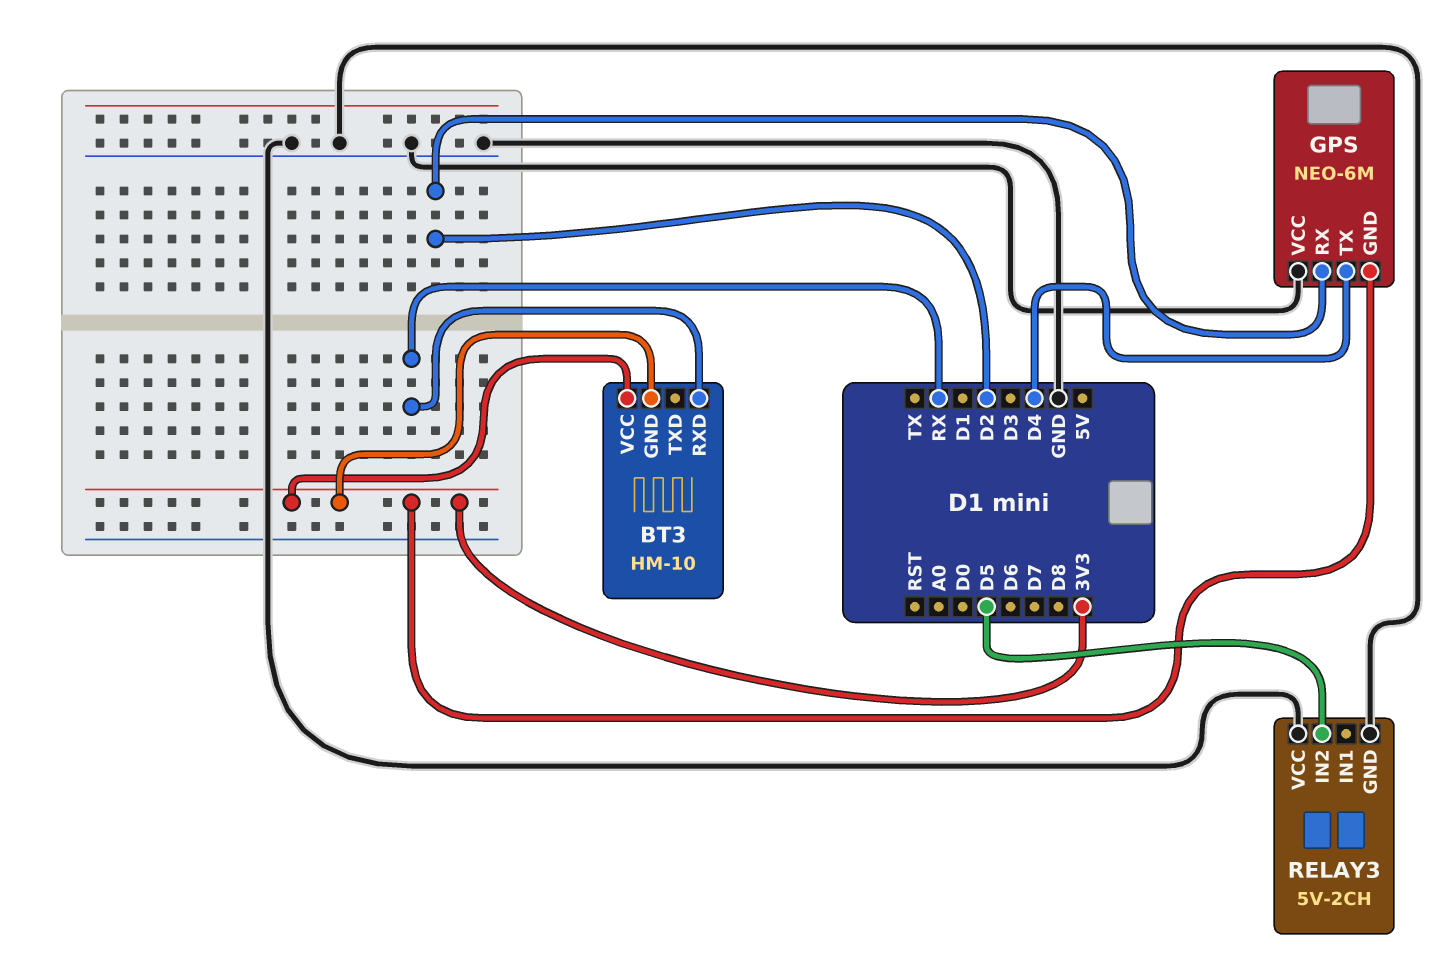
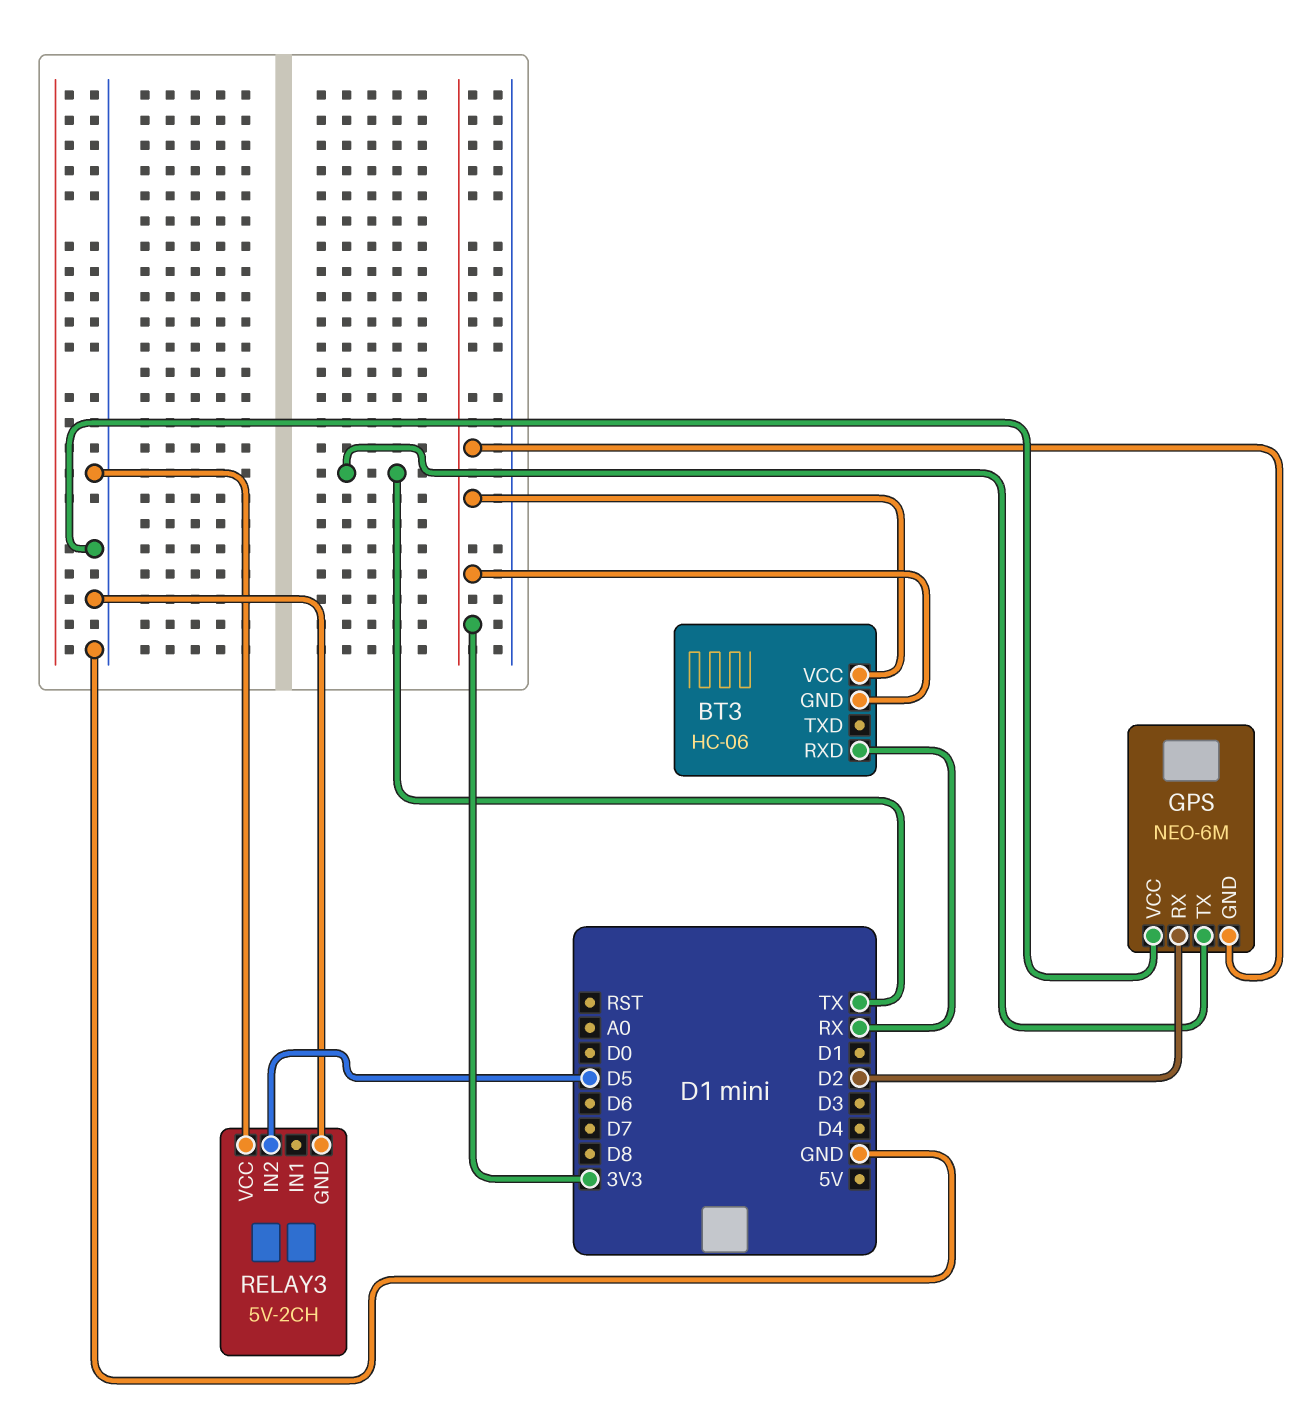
BT3: HM-10 -> HC-06
GPS pin TX: D4 -> TX

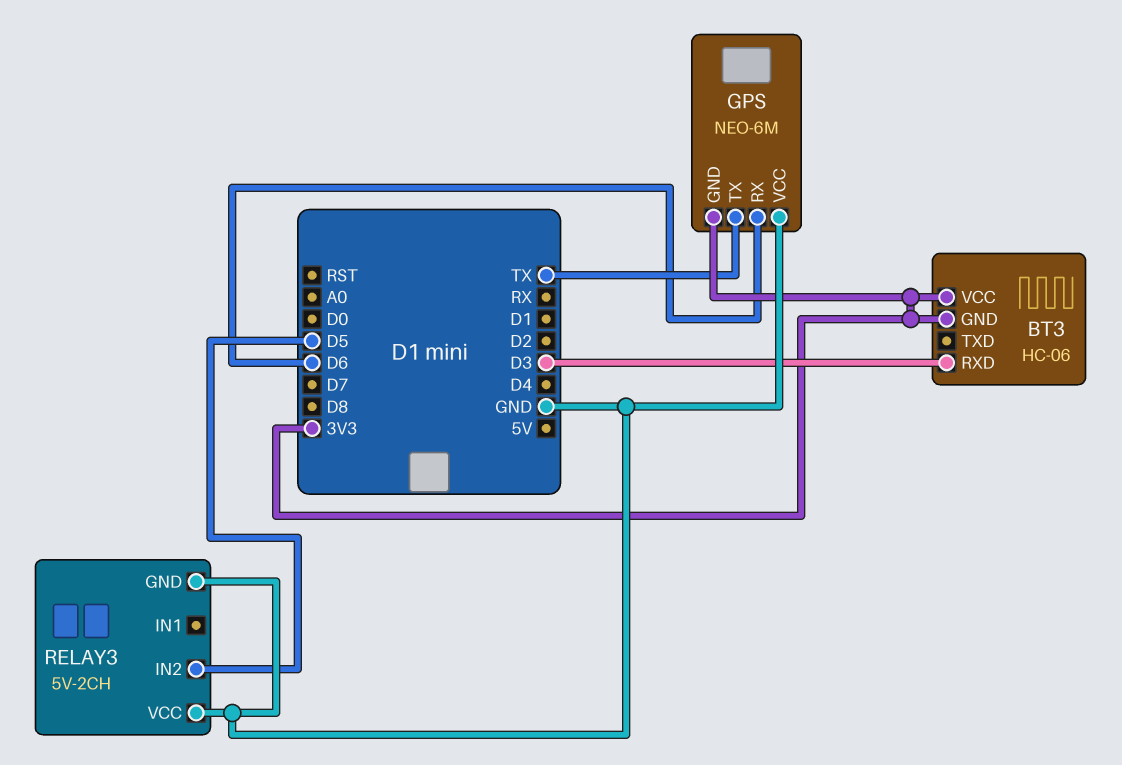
BT3 pin RXD: RX -> D3
GPS pin RX: D2 -> D6

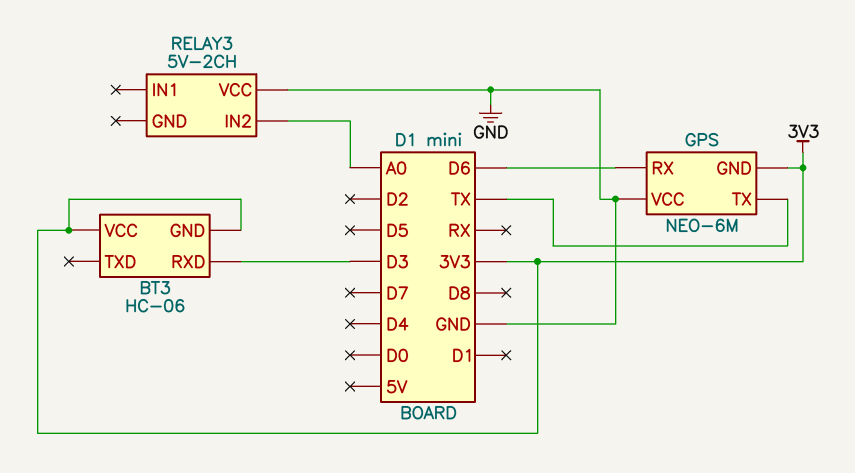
RELAY3 pin GND: GND -> none
RELAY3 pin IN2: D5 -> A0

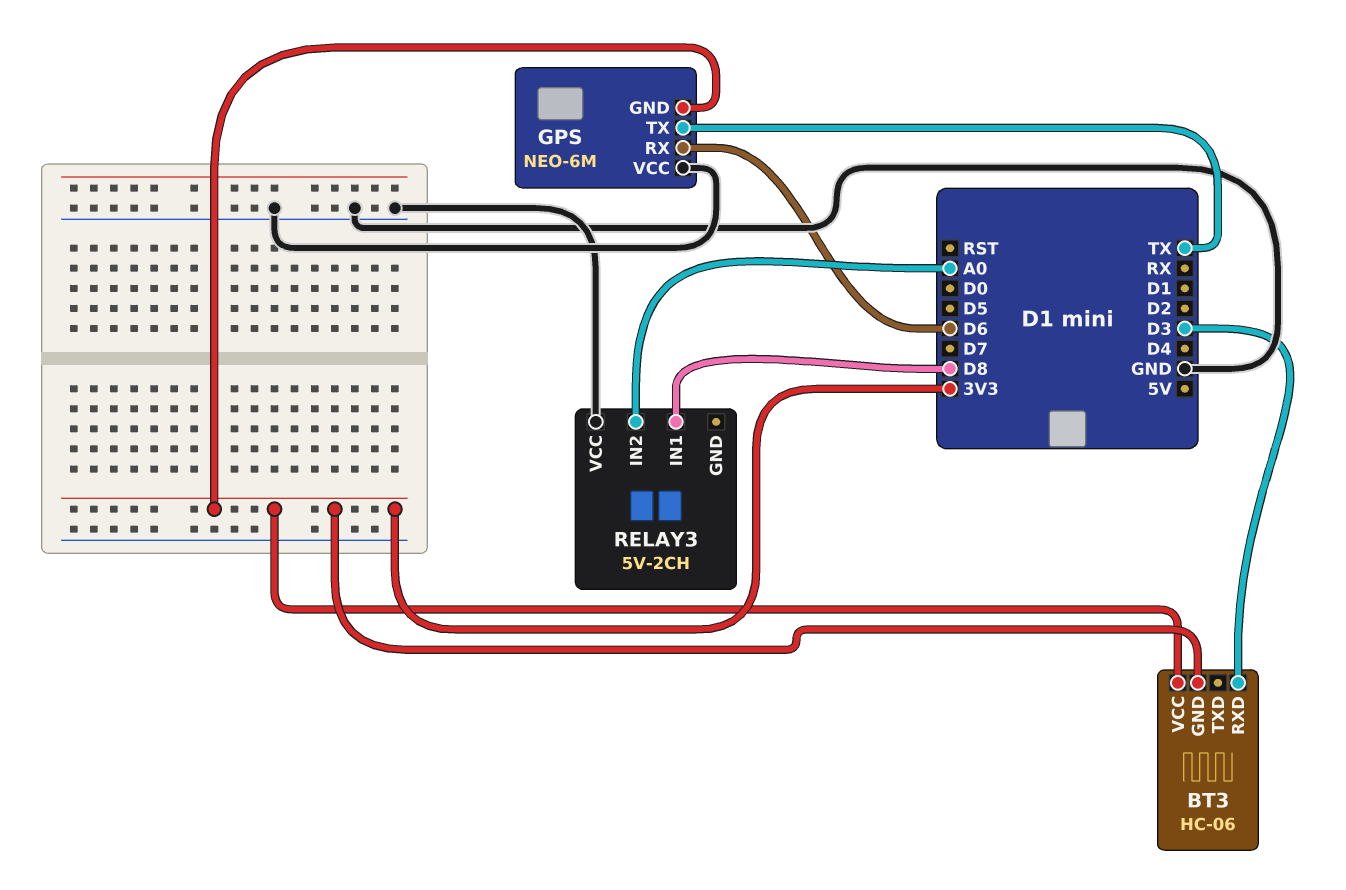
RELAY3 pin IN1: none -> D8

